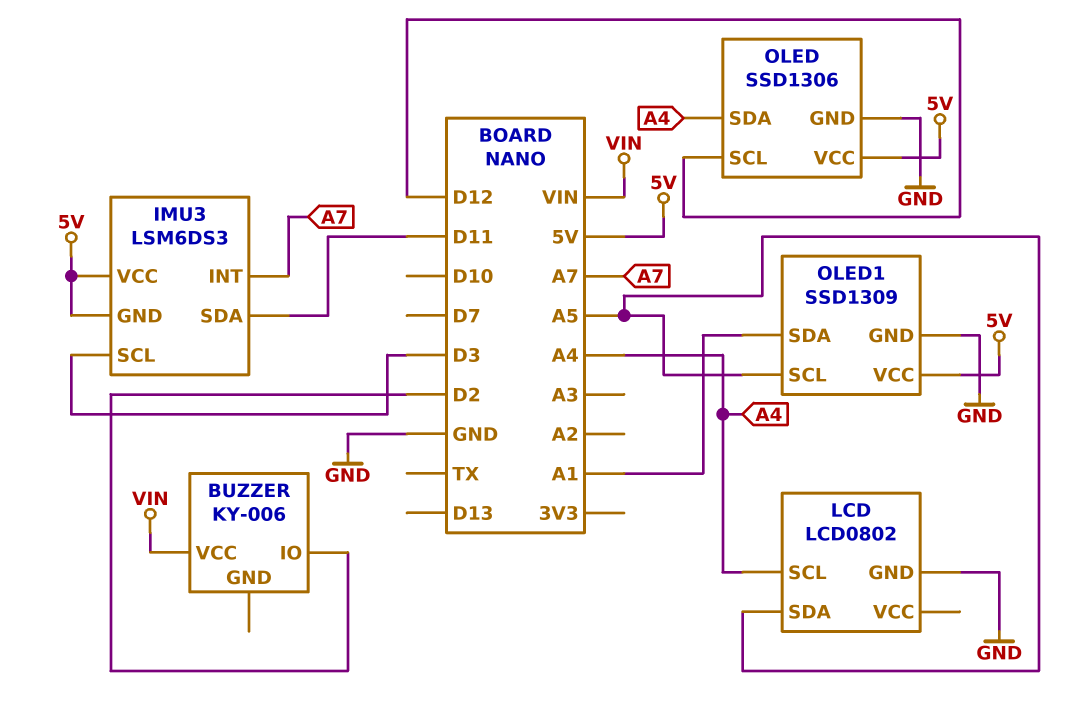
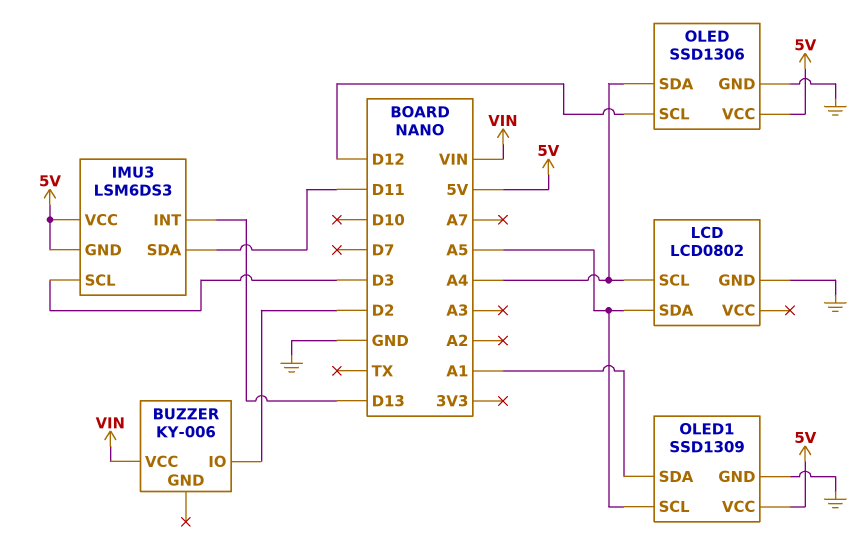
IMU3 pin INT: A7 -> D13

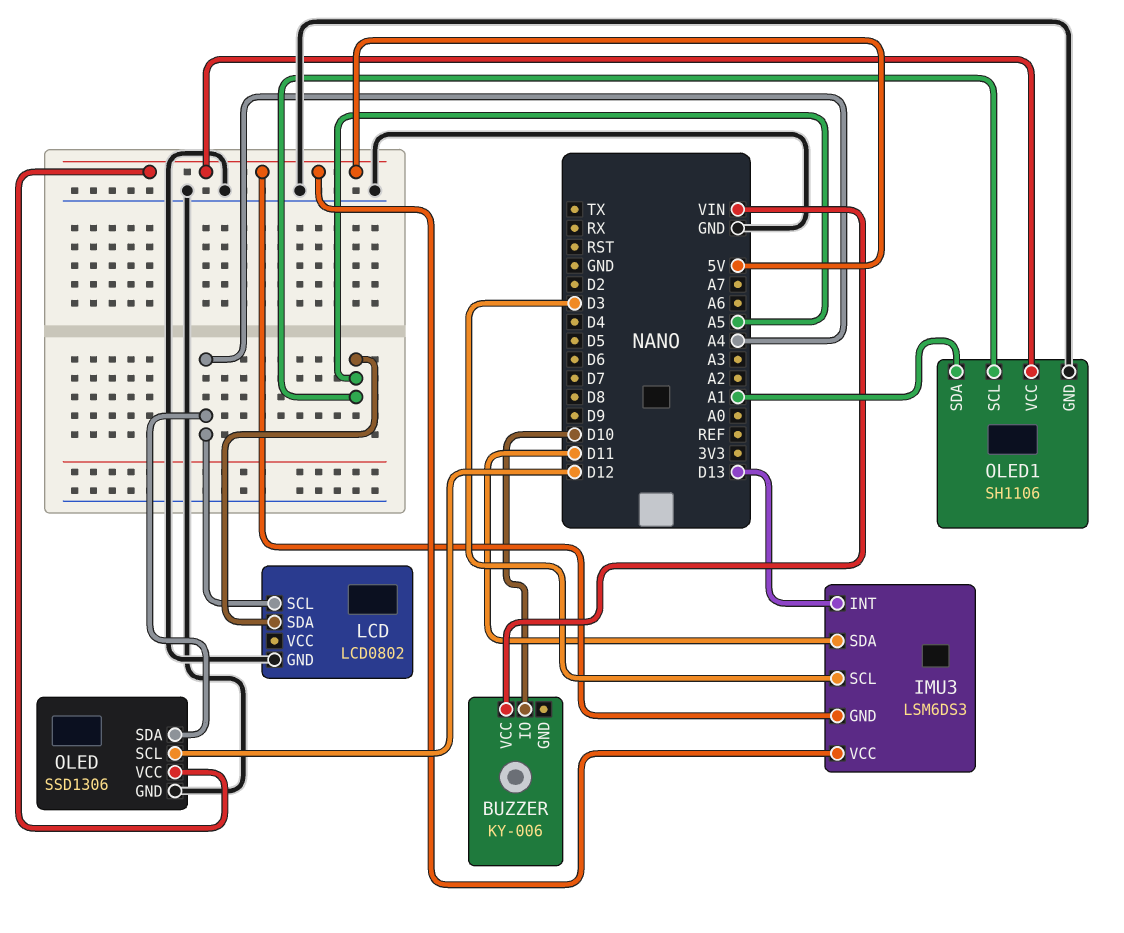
BUZZER pin IO: D2 -> D10
OLED1: SSD1309 -> SH1106

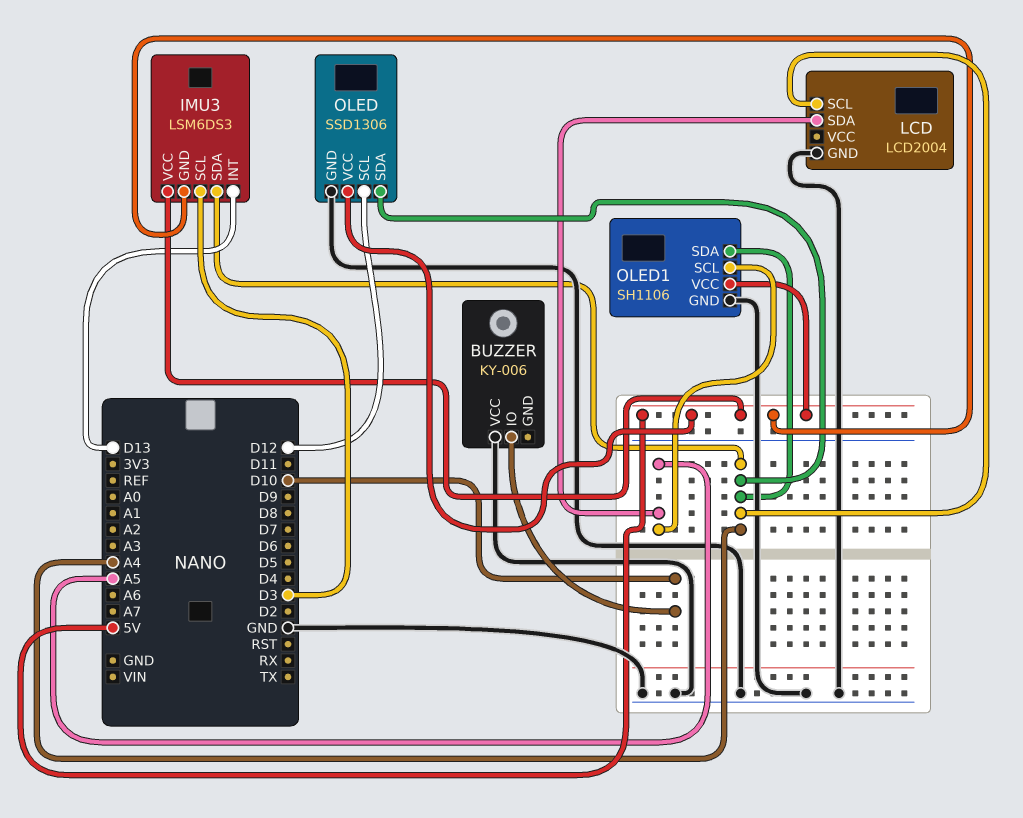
BUZZER pin VCC: VIN -> GND
IMU3 pin SDA: D11 -> A4
LCD: LCD0802 -> LCD2004
OLED1 pin SDA: A1 -> A4

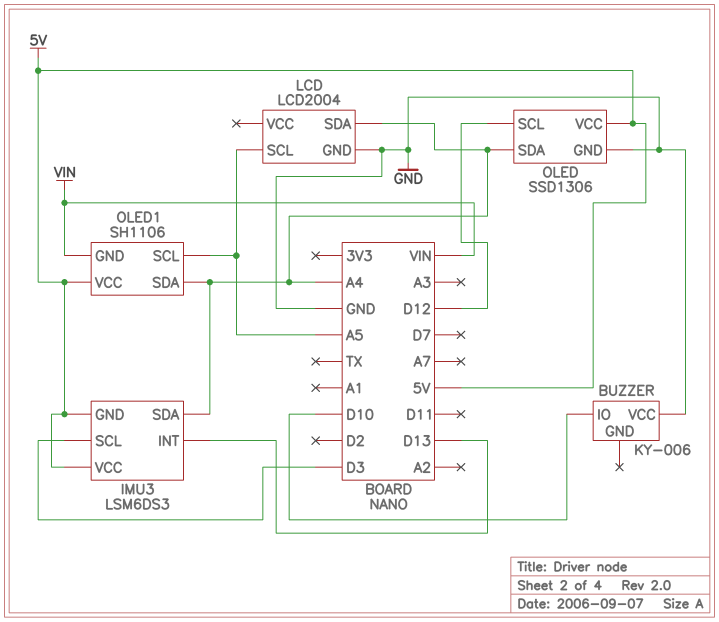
LCD pin SCL: A4 -> A5
LCD pin SDA: A5 -> A4
OLED1 pin GND: GND -> VIN

